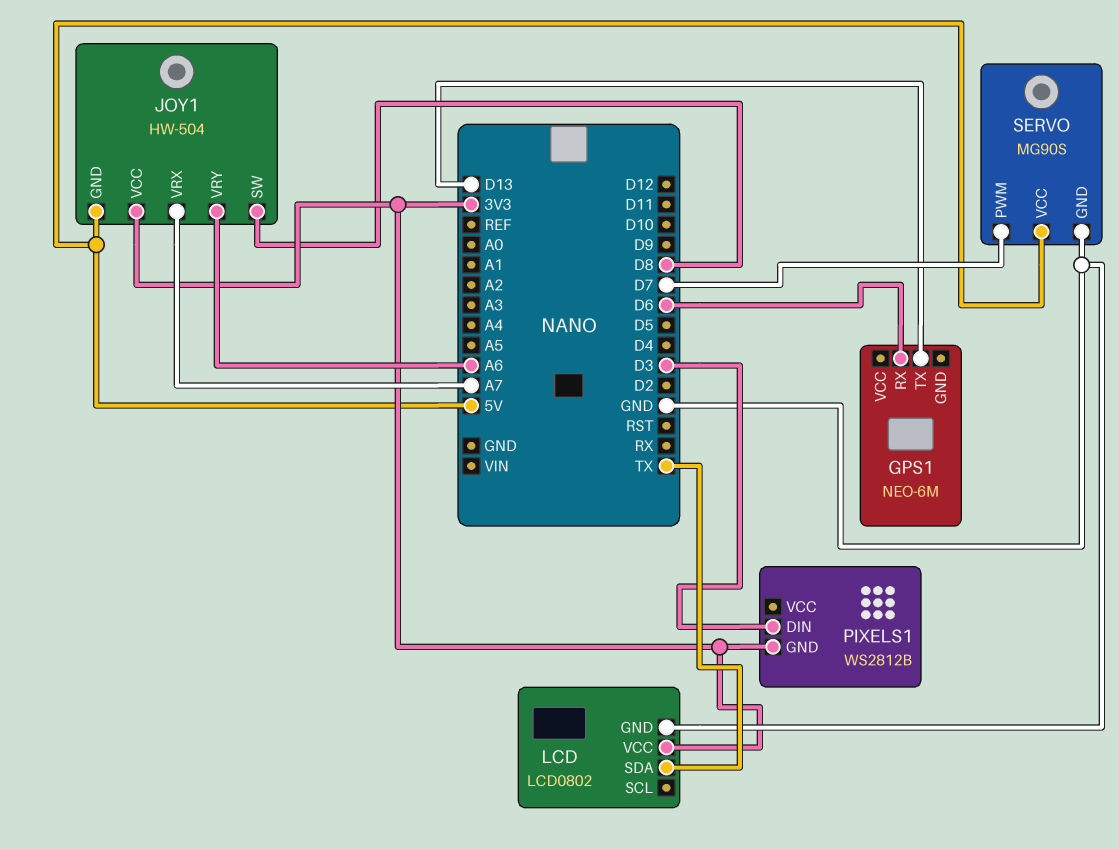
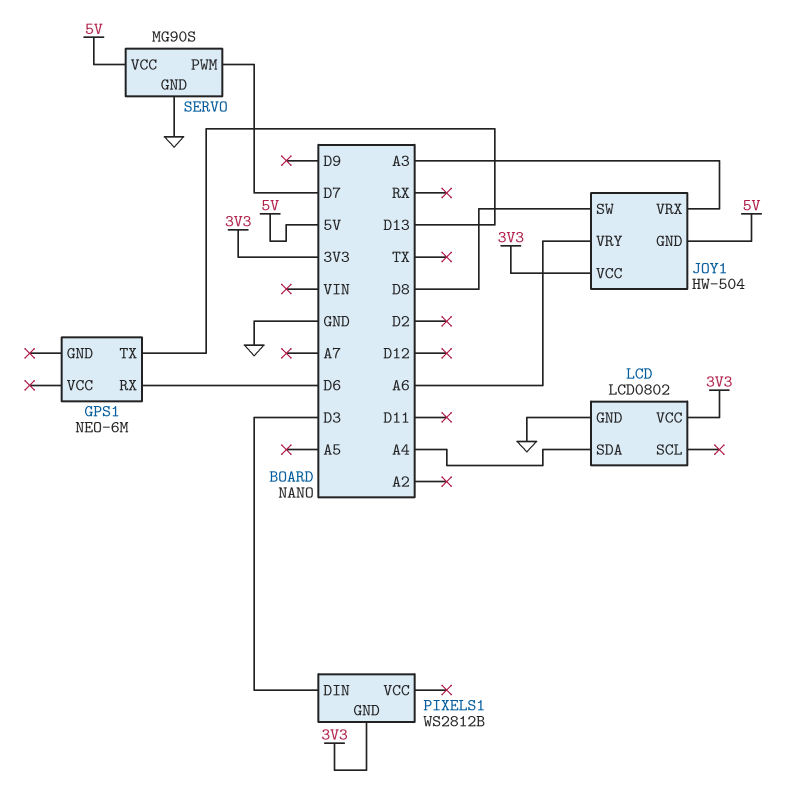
JOY1 pin VRX: A7 -> A3
LCD pin SDA: TX -> A4

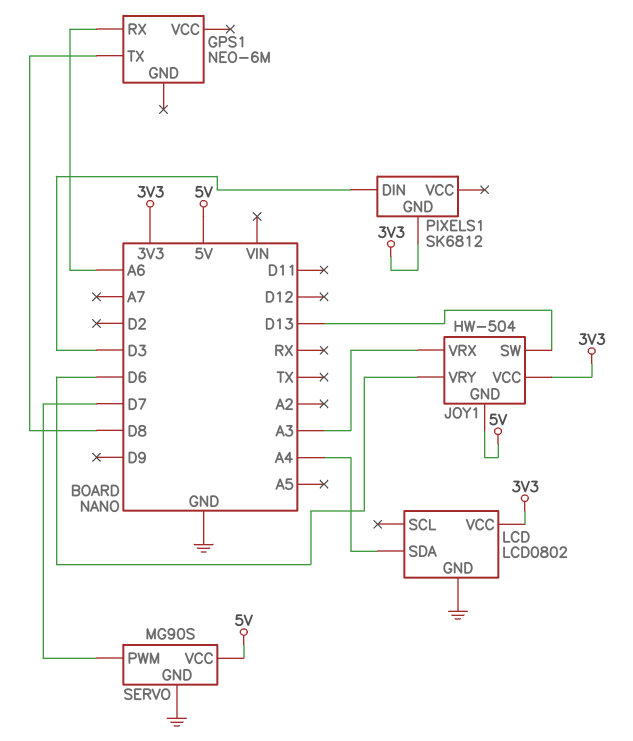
GPS1 pin RX: D6 -> A6
GPS1 pin TX: D13 -> D8
JOY1 pin SW: D8 -> D13
JOY1 pin VRY: A6 -> D6
PIXELS1: WS2812B -> SK6812

